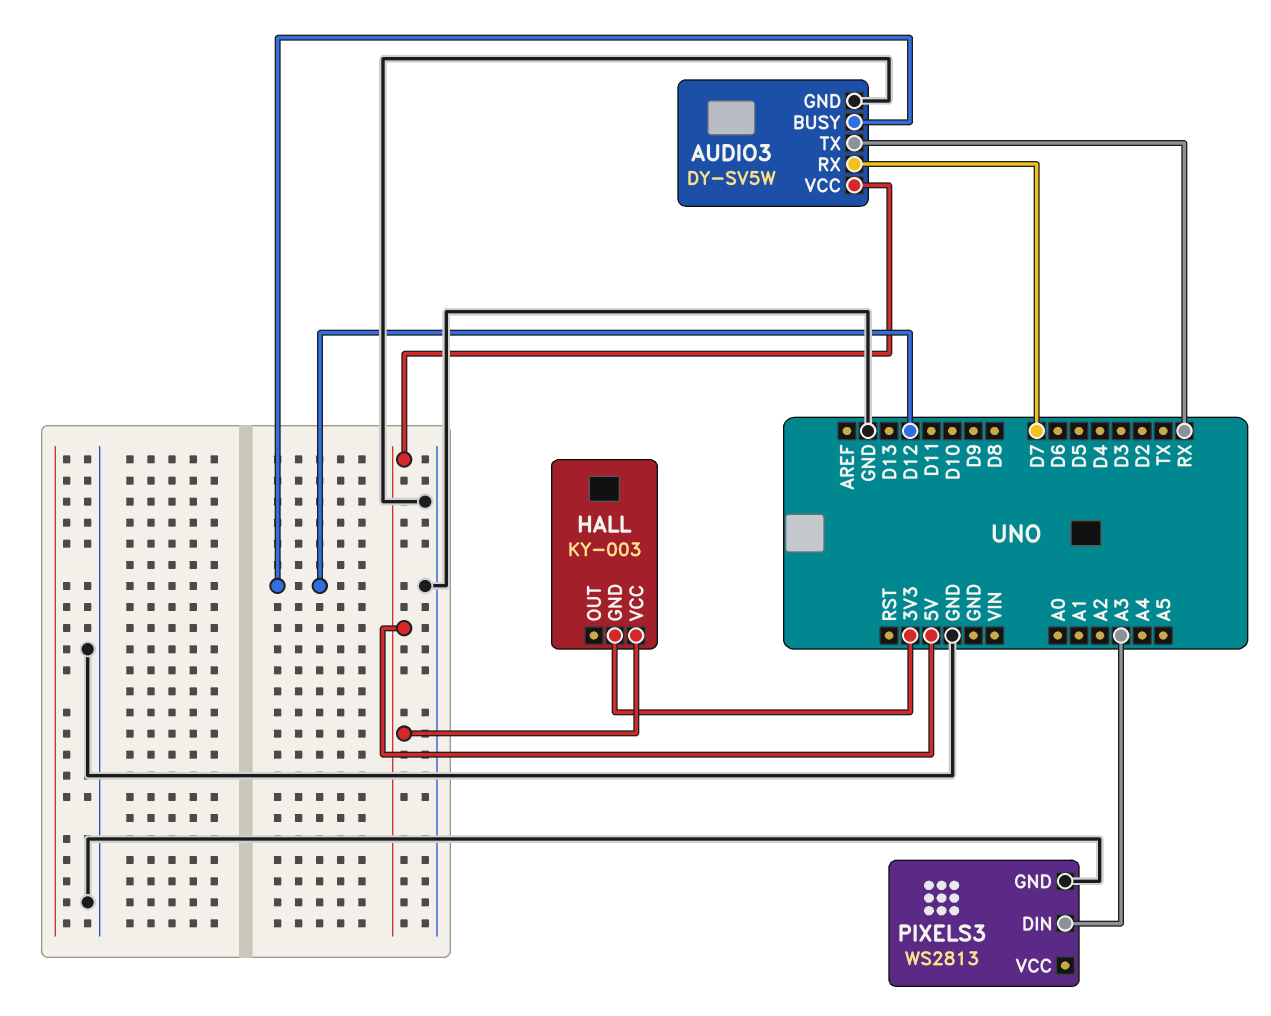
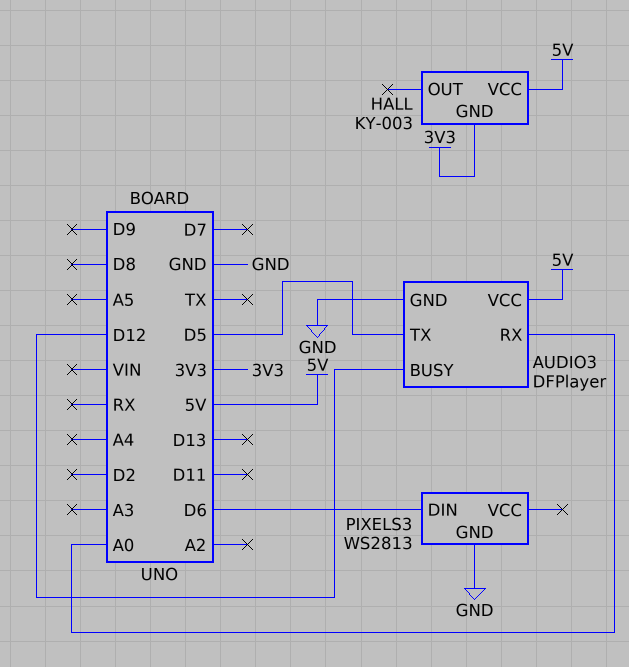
AUDIO3: DY-SV5W -> DFPlayer
AUDIO3 pin RX: D7 -> A0
AUDIO3 pin TX: RX -> D5
PIXELS3 pin DIN: A3 -> D6

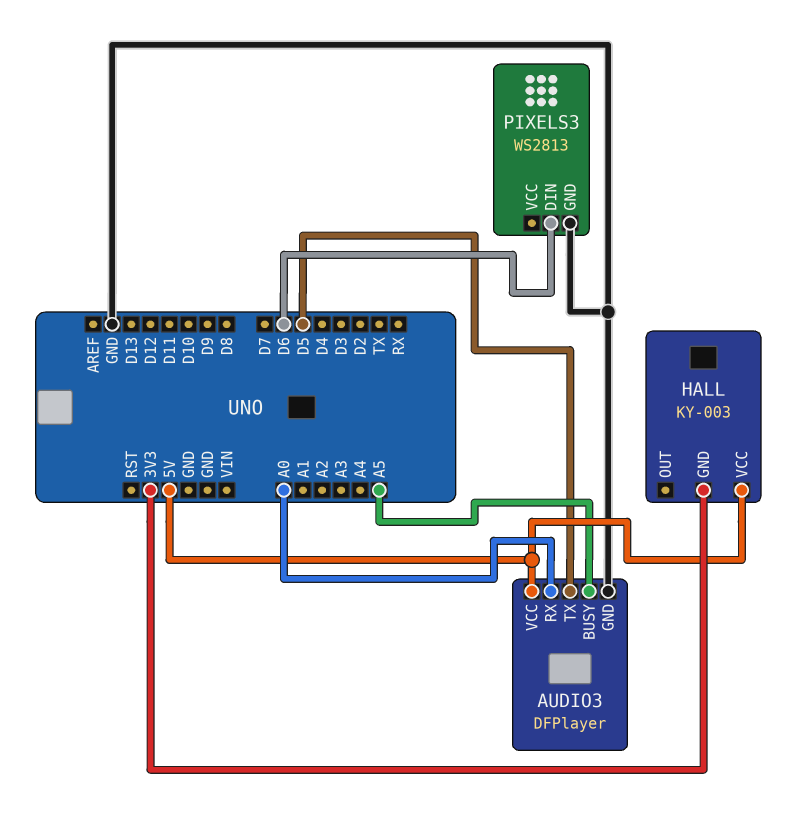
AUDIO3 pin BUSY: D12 -> A5

